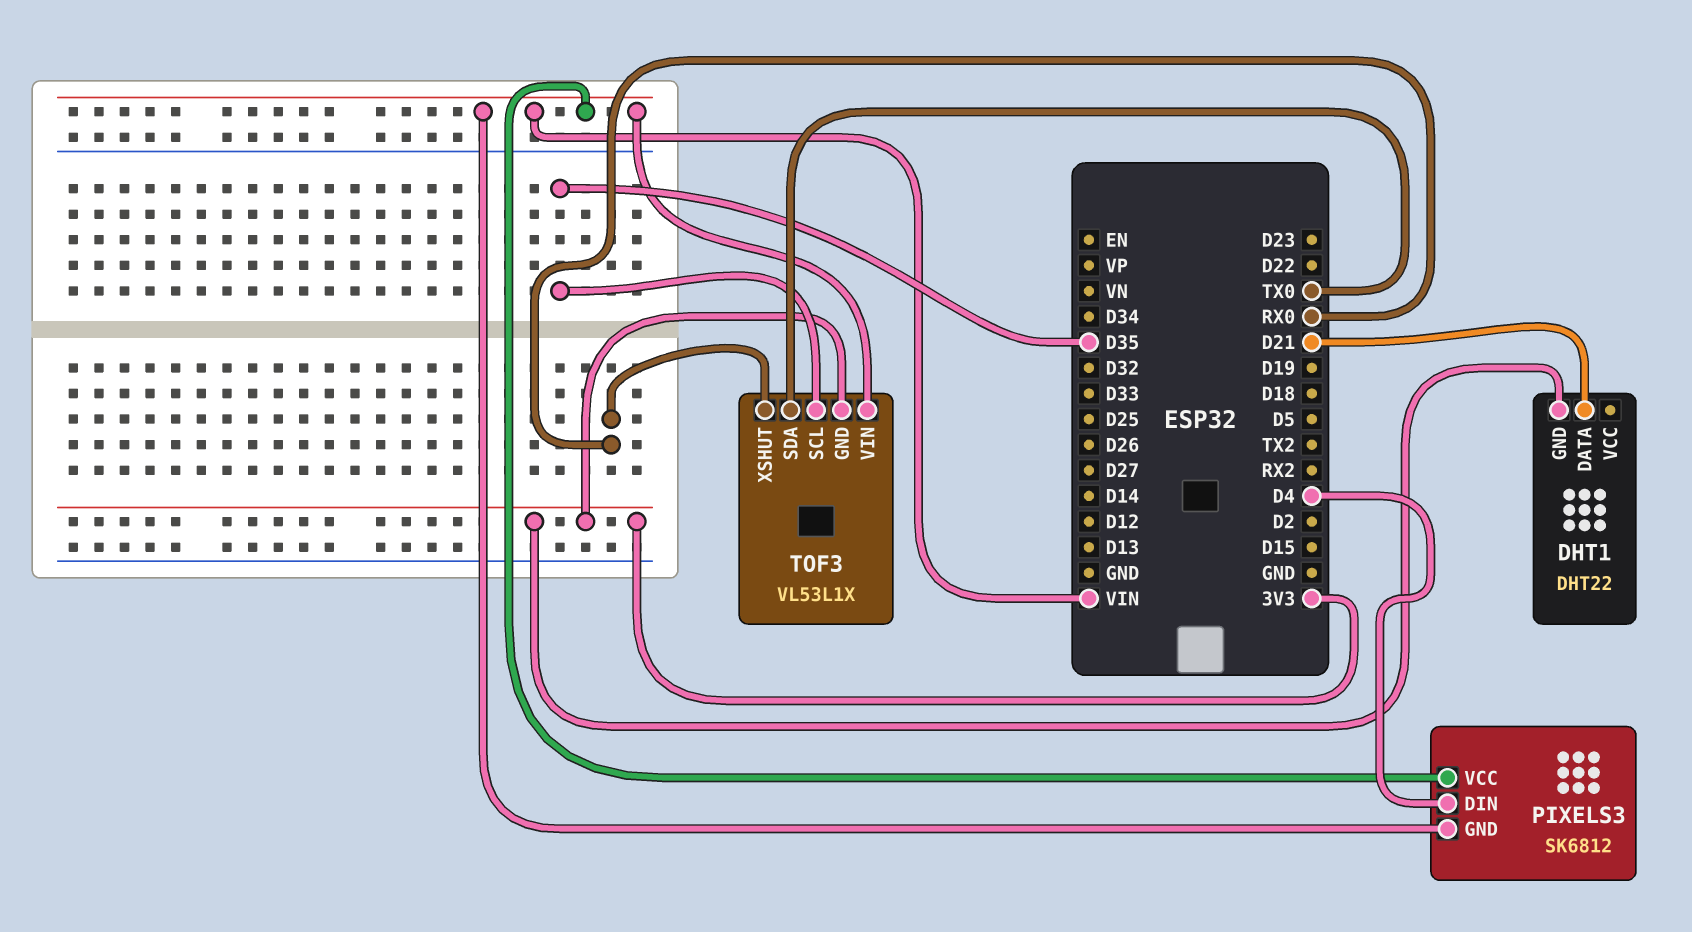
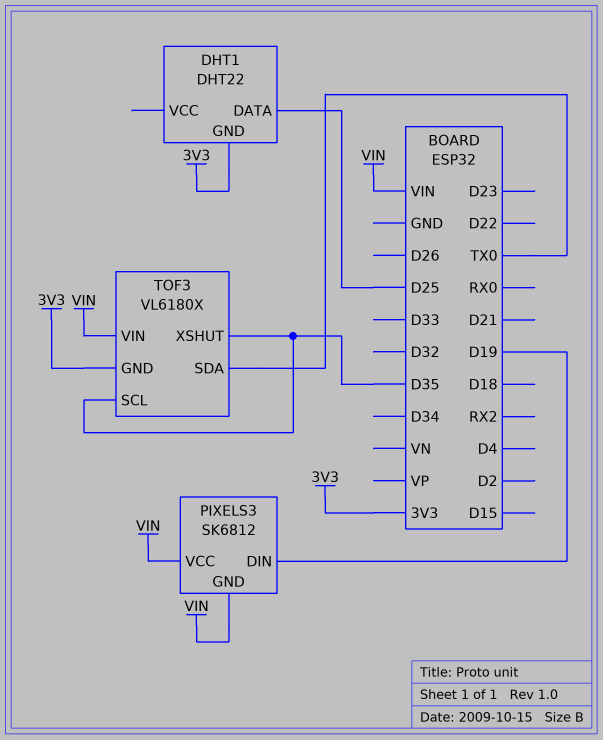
DHT1 pin DATA: D21 -> D25
PIXELS3 pin DIN: D4 -> D19
TOF3: VL53L1X -> VL6180X
TOF3 pin XSHUT: RX0 -> D35

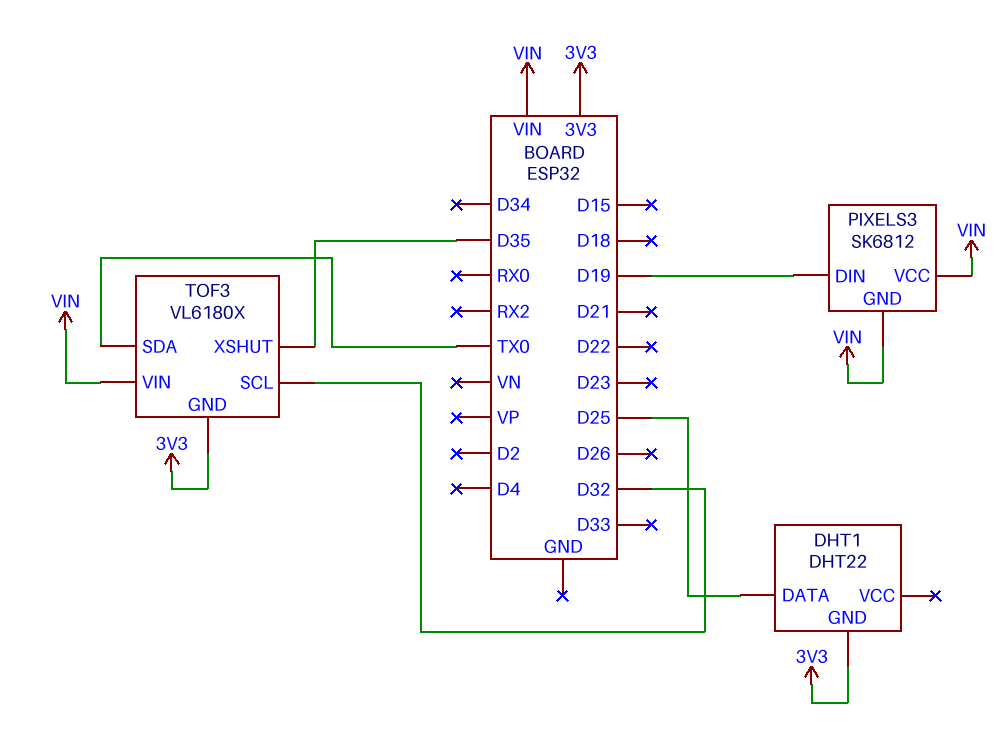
TOF3 pin SCL: D35 -> D32

